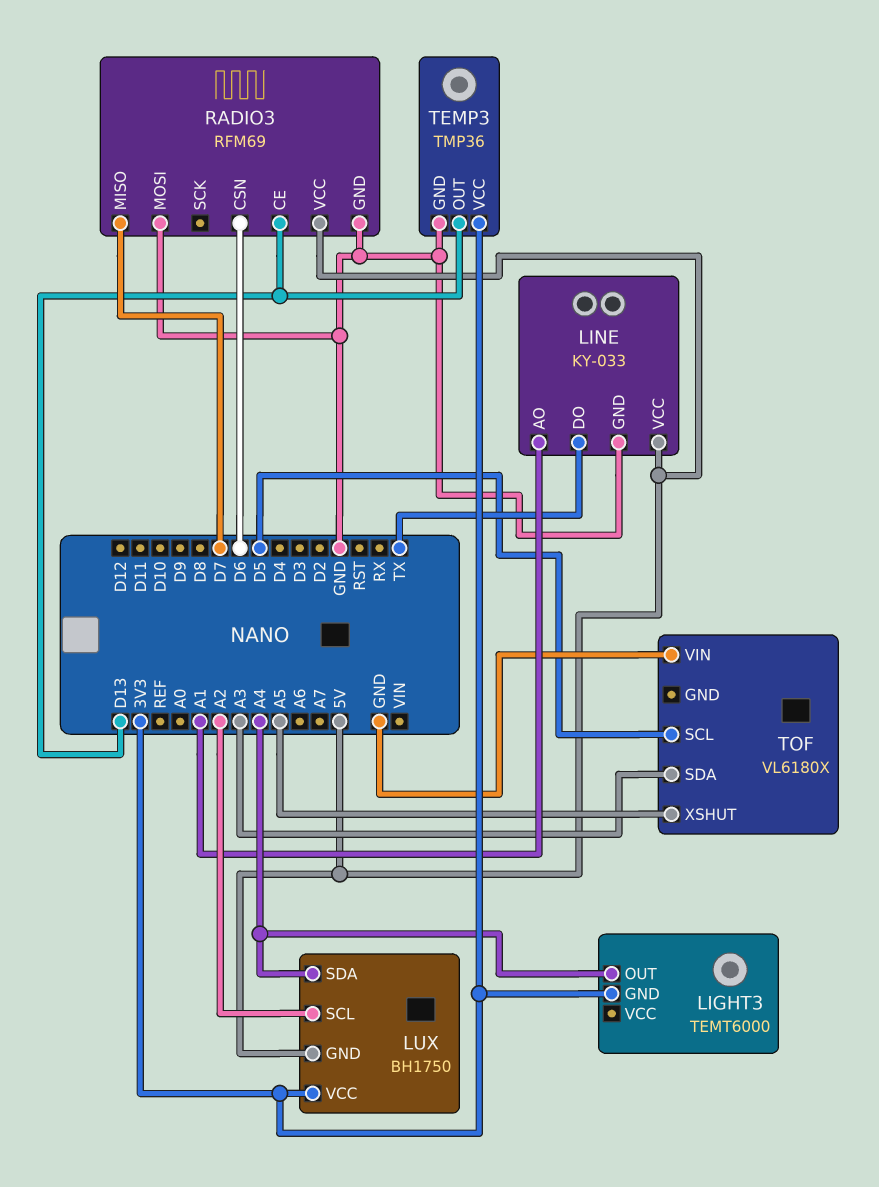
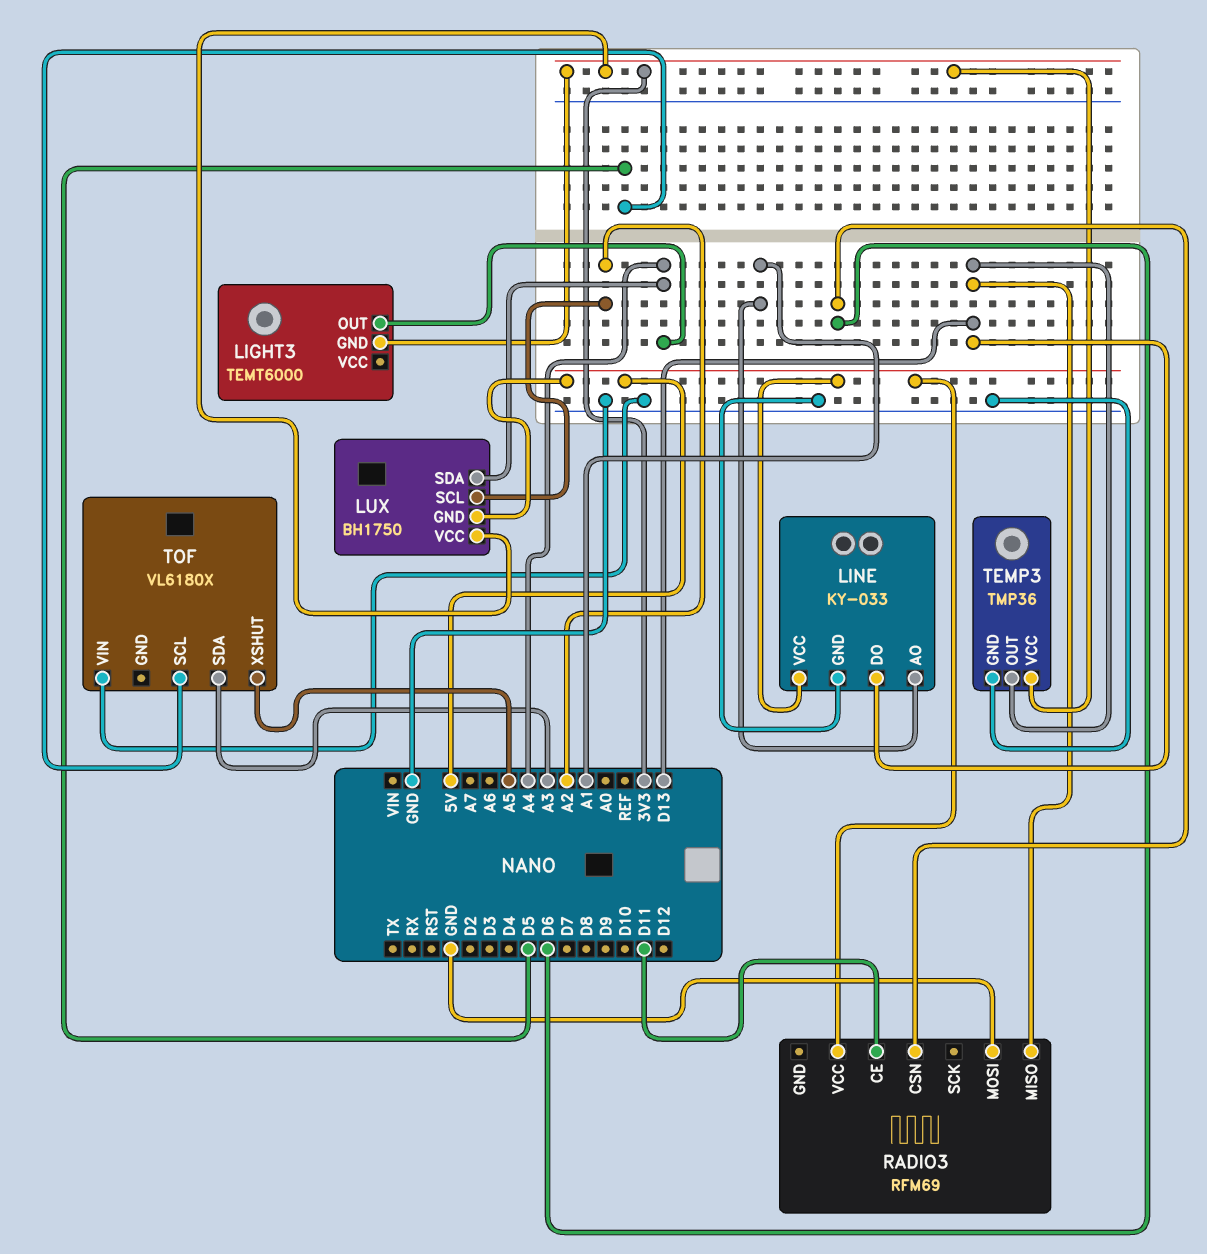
LINE pin DO: TX -> D13
RADIO3 pin CE: D13 -> D11
RADIO3 pin GND: GND -> none
RADIO3 pin MISO: D7 -> D13

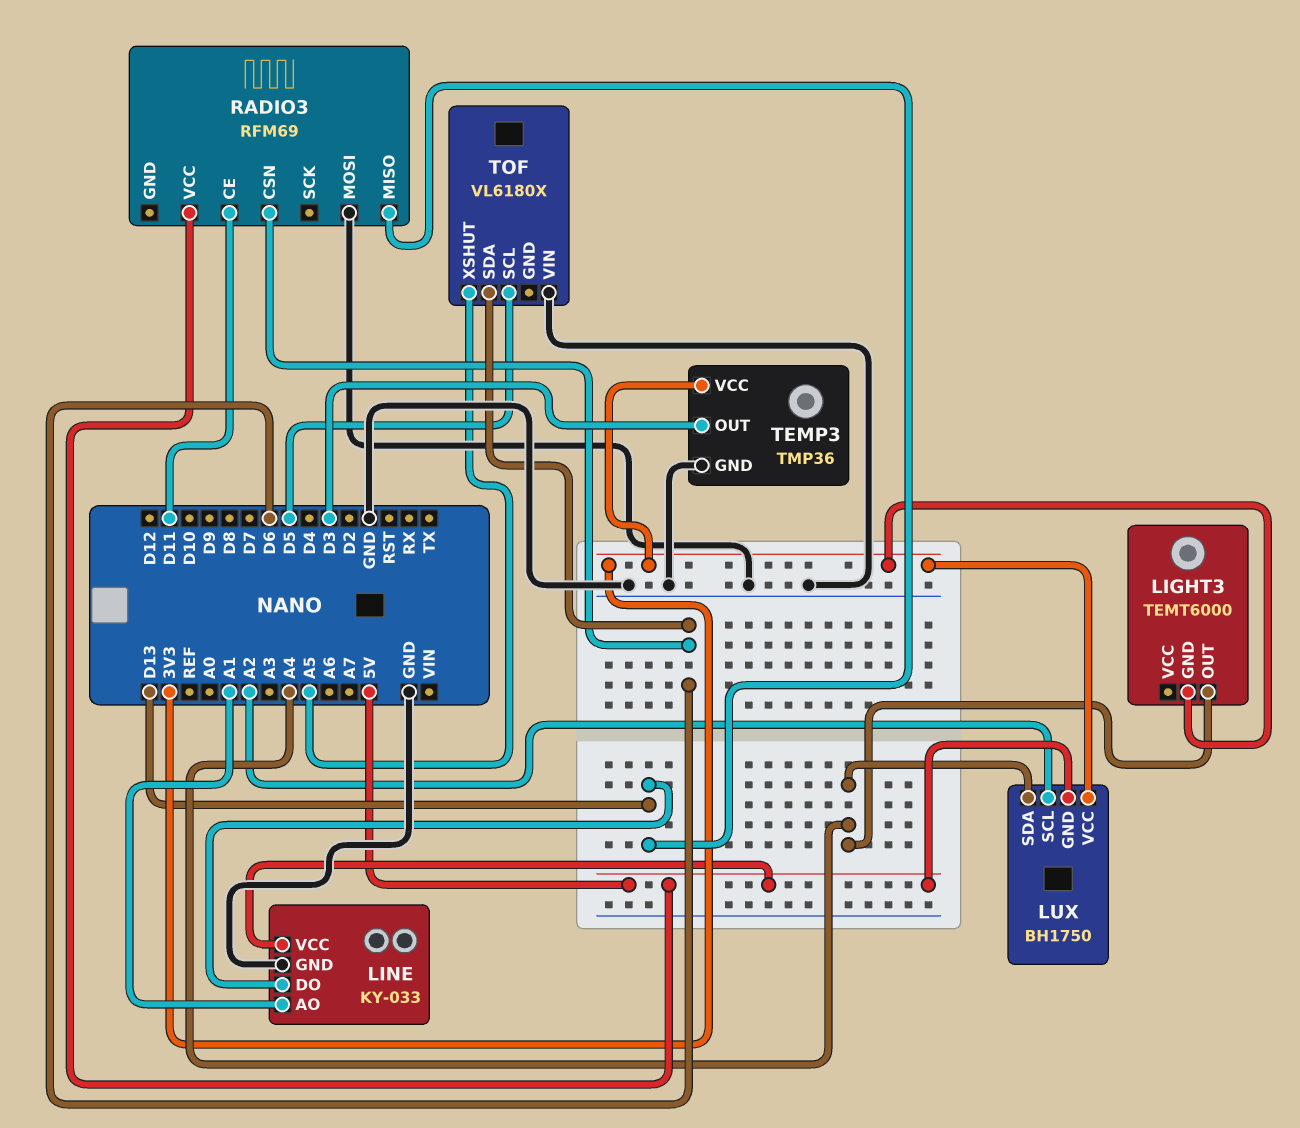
TEMP3 pin OUT: D13 -> D3
TOF pin SDA: A3 -> D6

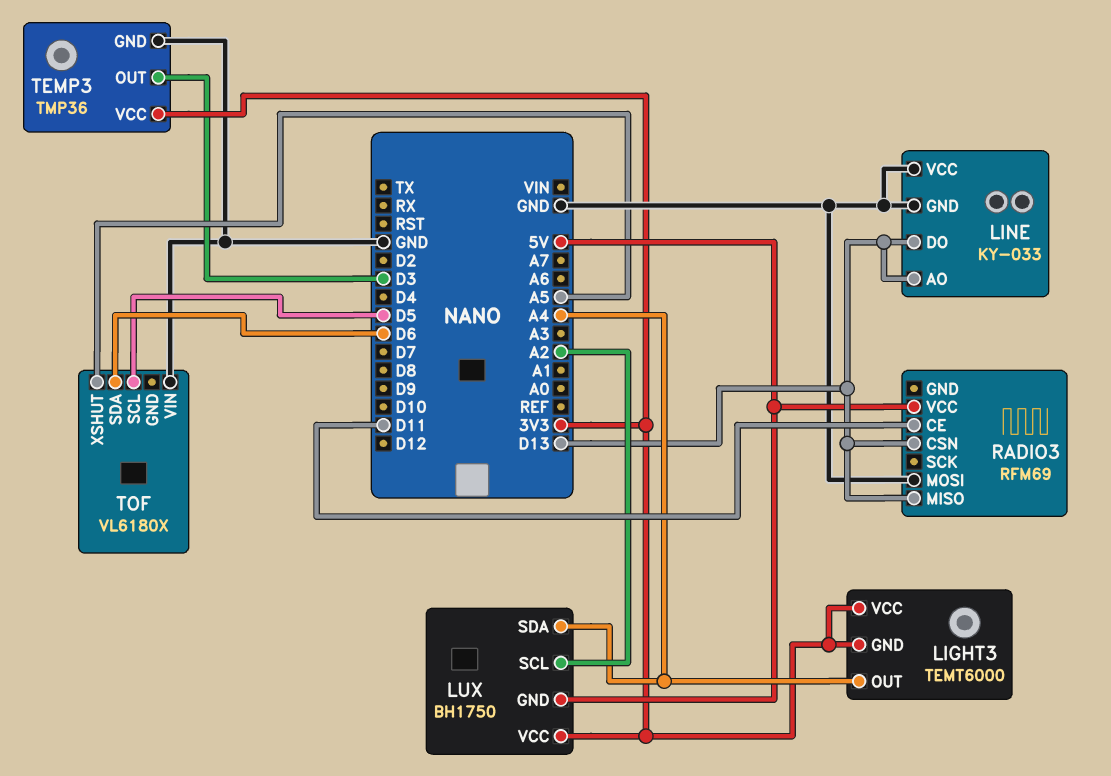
LIGHT3 pin VCC: none -> 3V3
LINE pin AO: A1 -> D13
LINE pin VCC: 5V -> GND
RADIO3 pin CSN: D6 -> D13

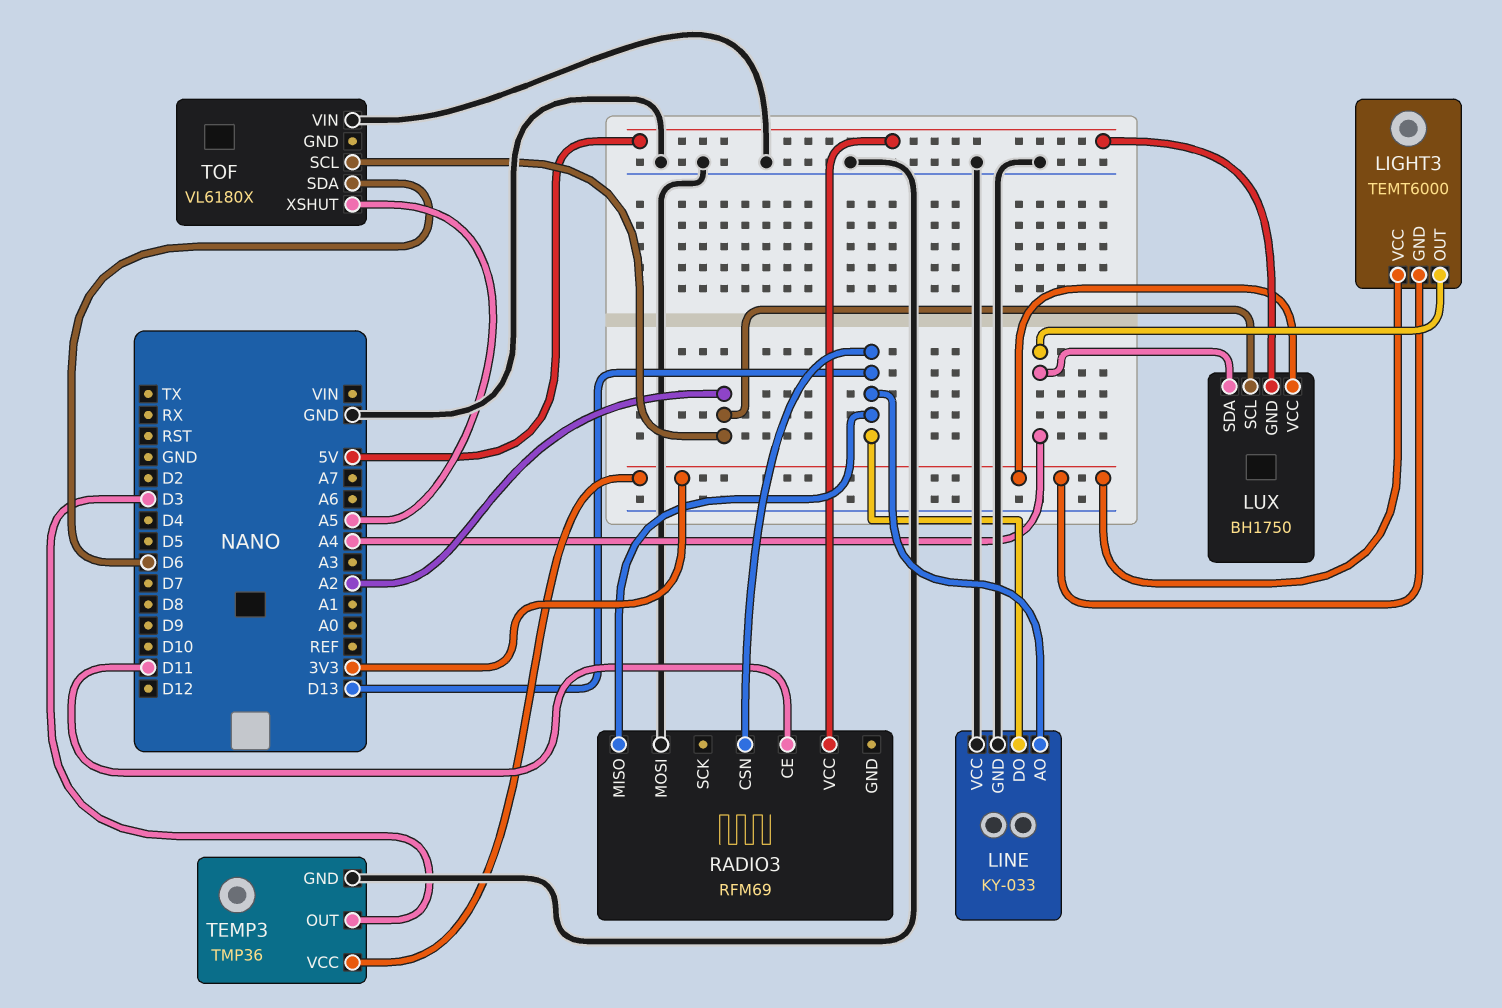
TOF pin SCL: D5 -> A2

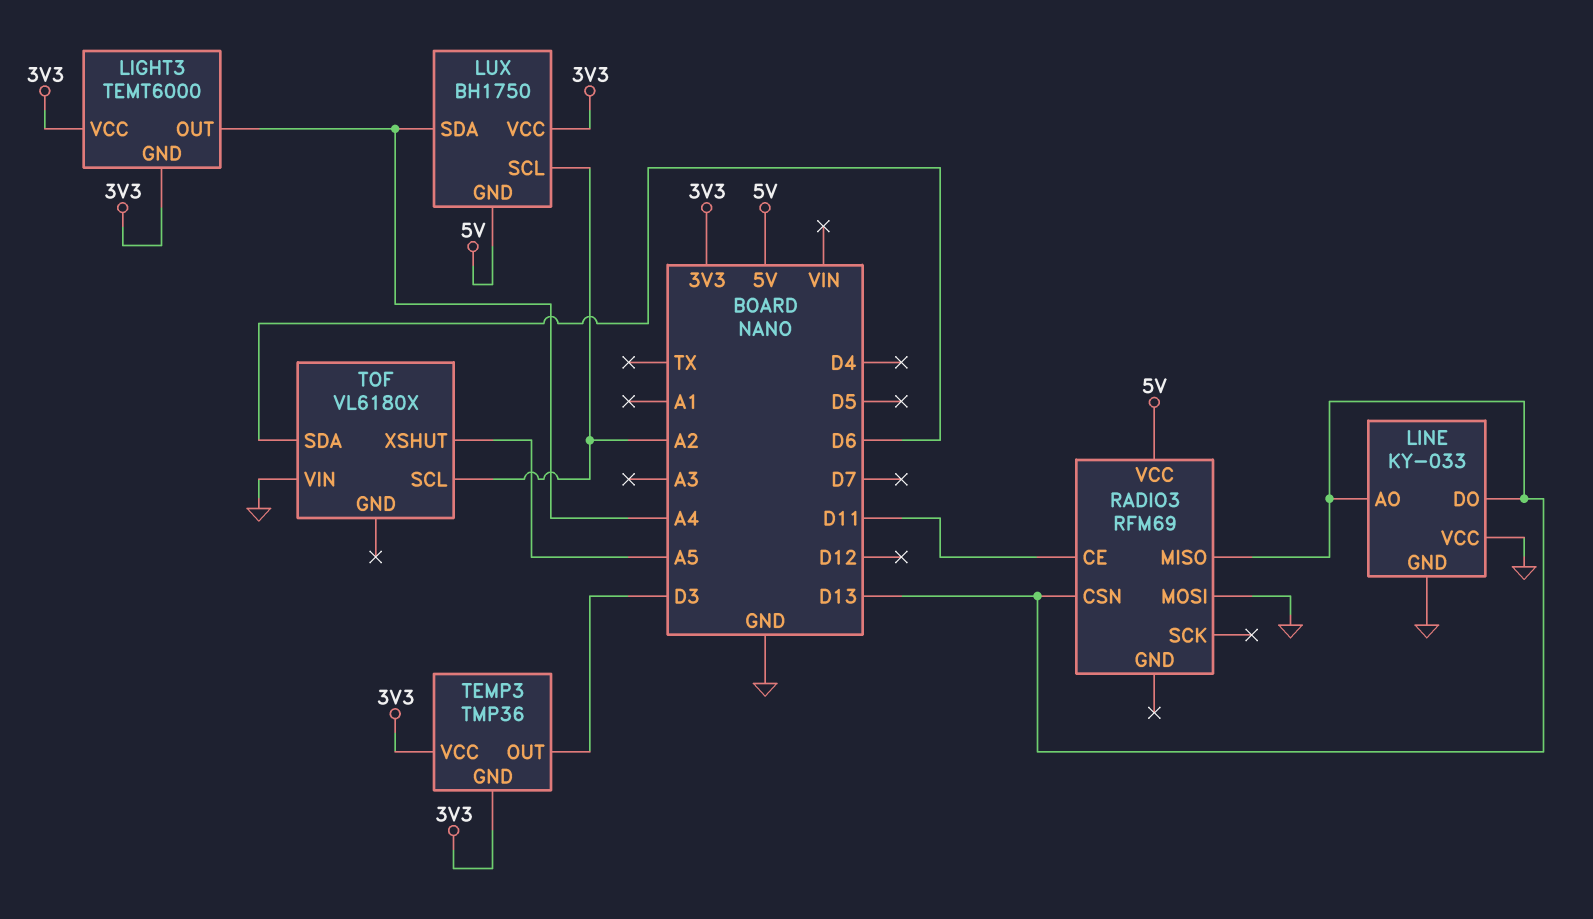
TEMP3 pin GND: GND -> 3V3

